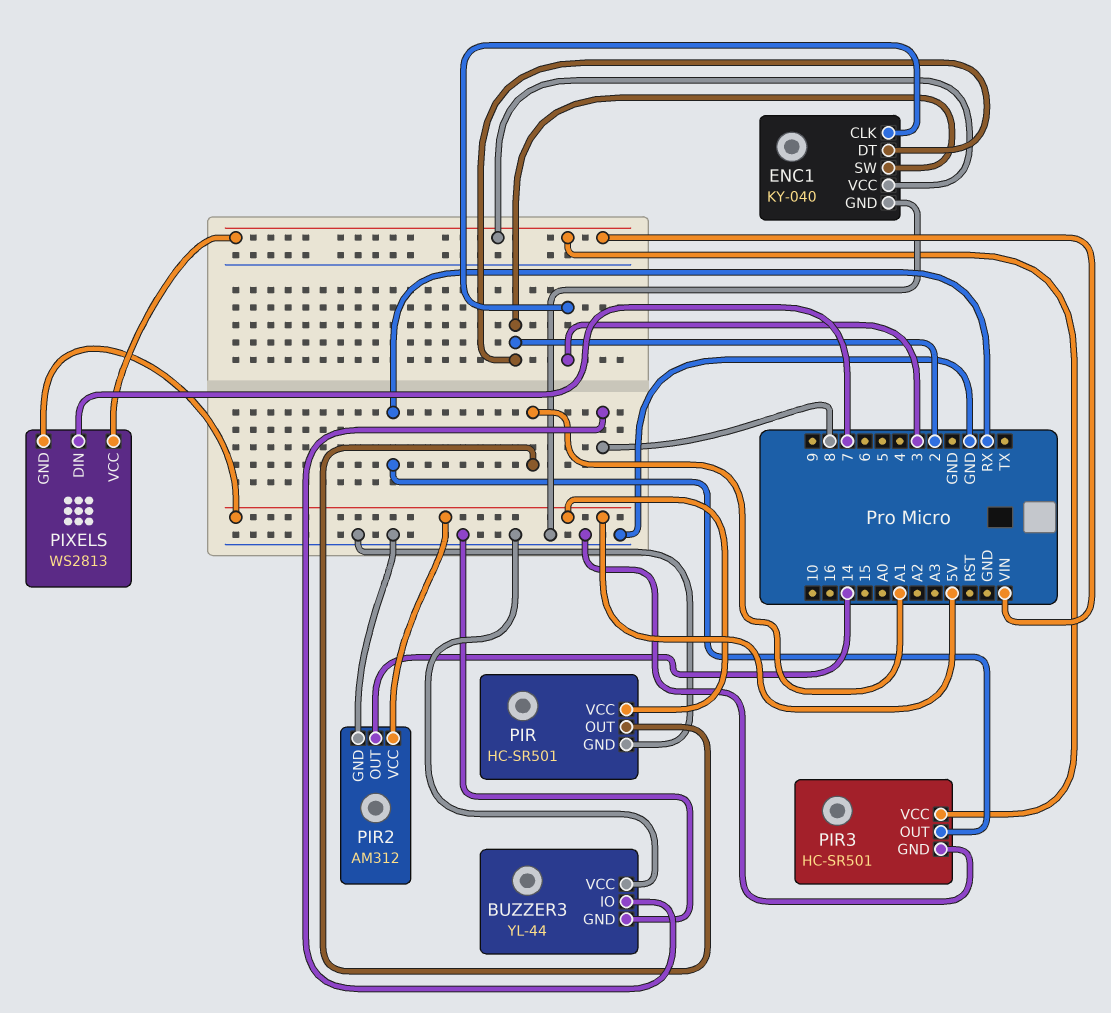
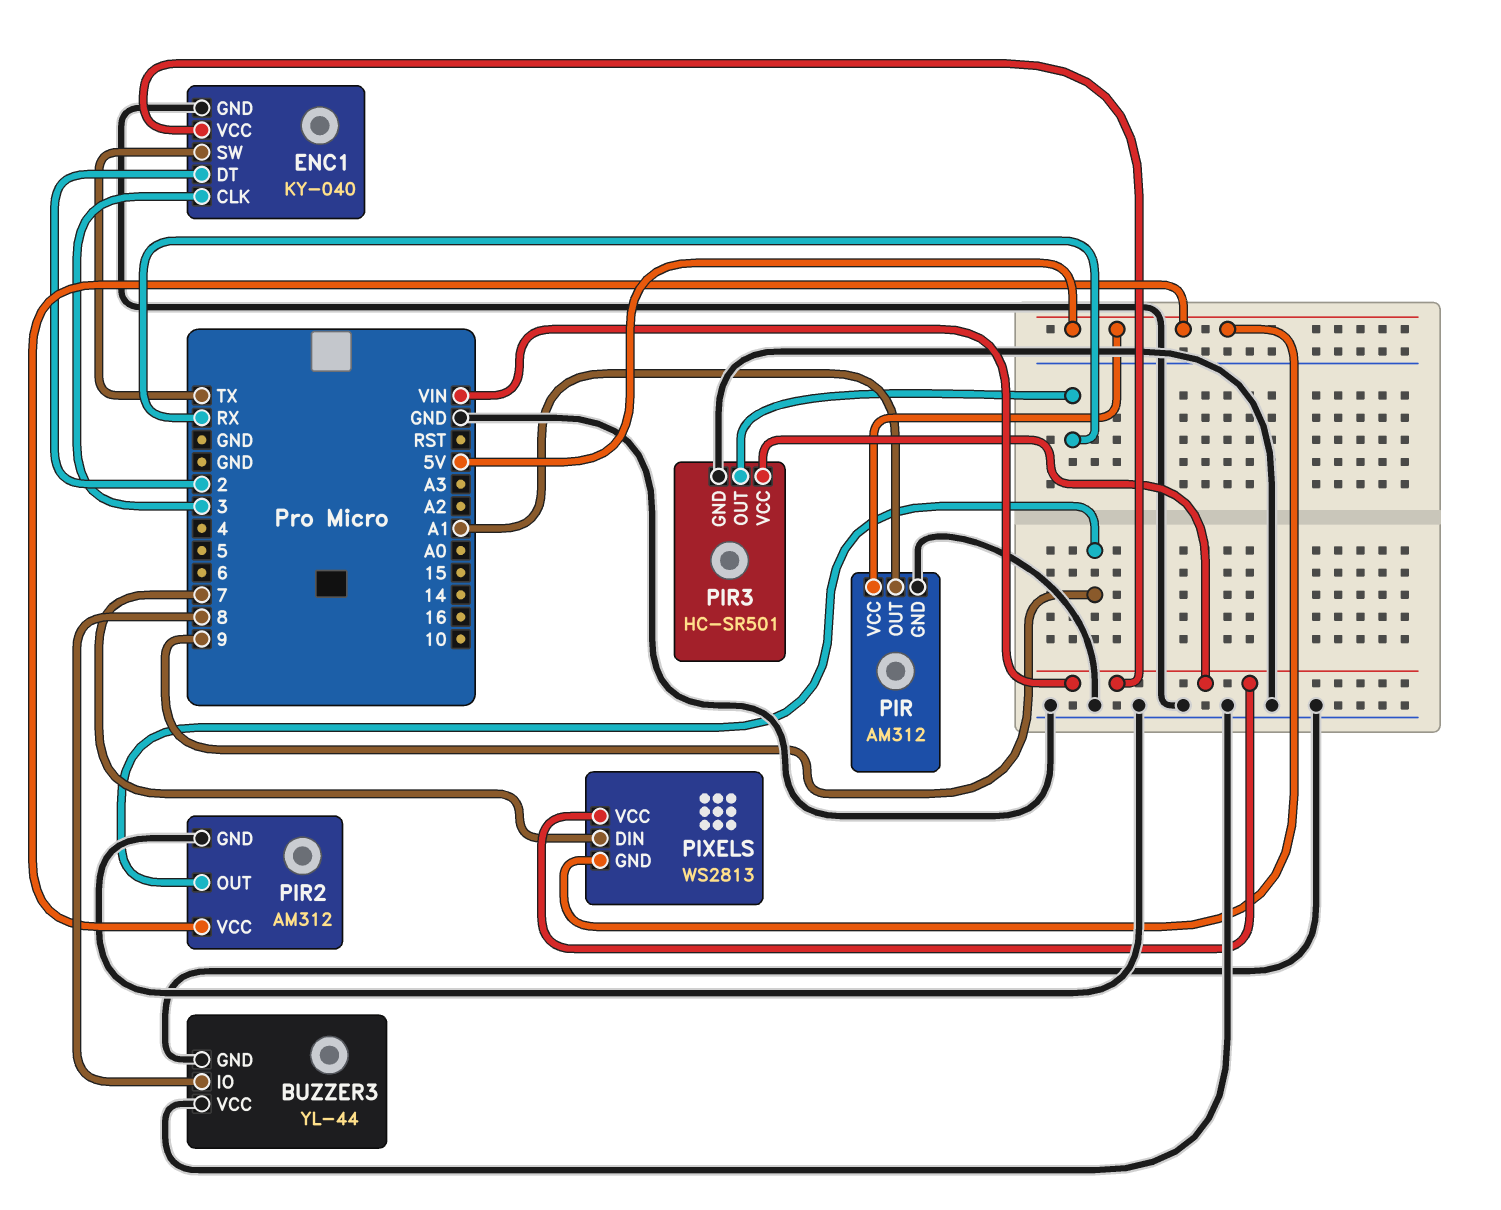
ENC1 pin SW: 2 -> TX
PIR: HC-SR501 -> AM312
PIR2 pin OUT: 14 -> 9

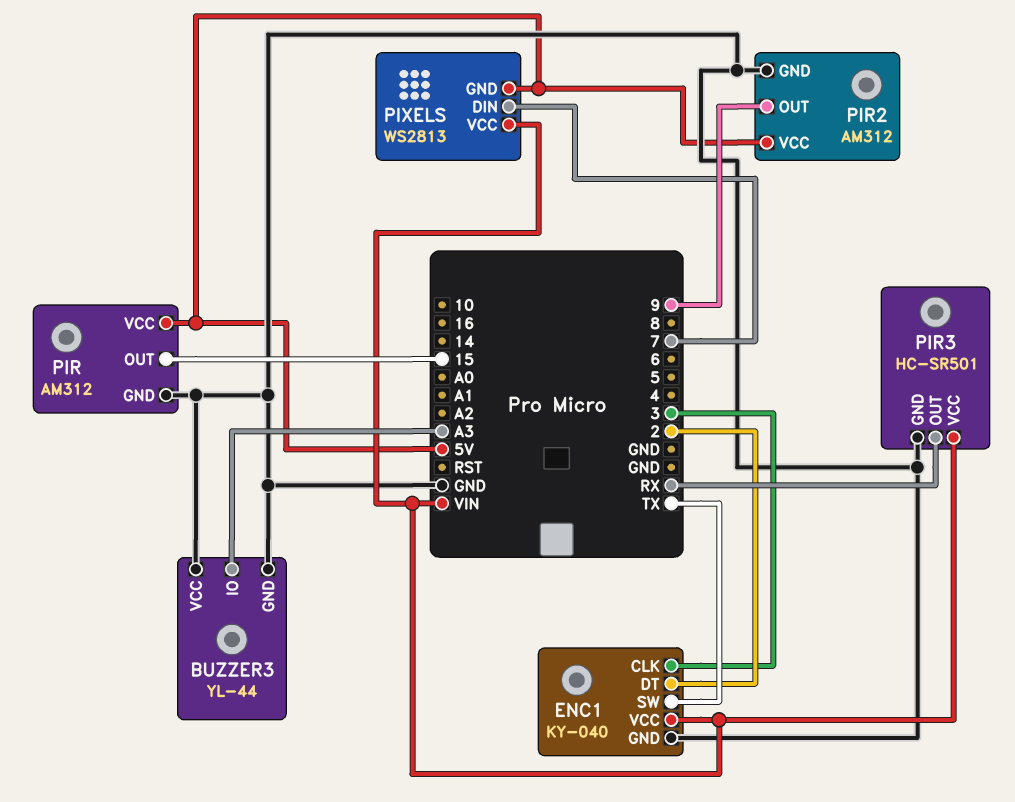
BUZZER3 pin IO: 8 -> A3
PIR pin OUT: A1 -> 15

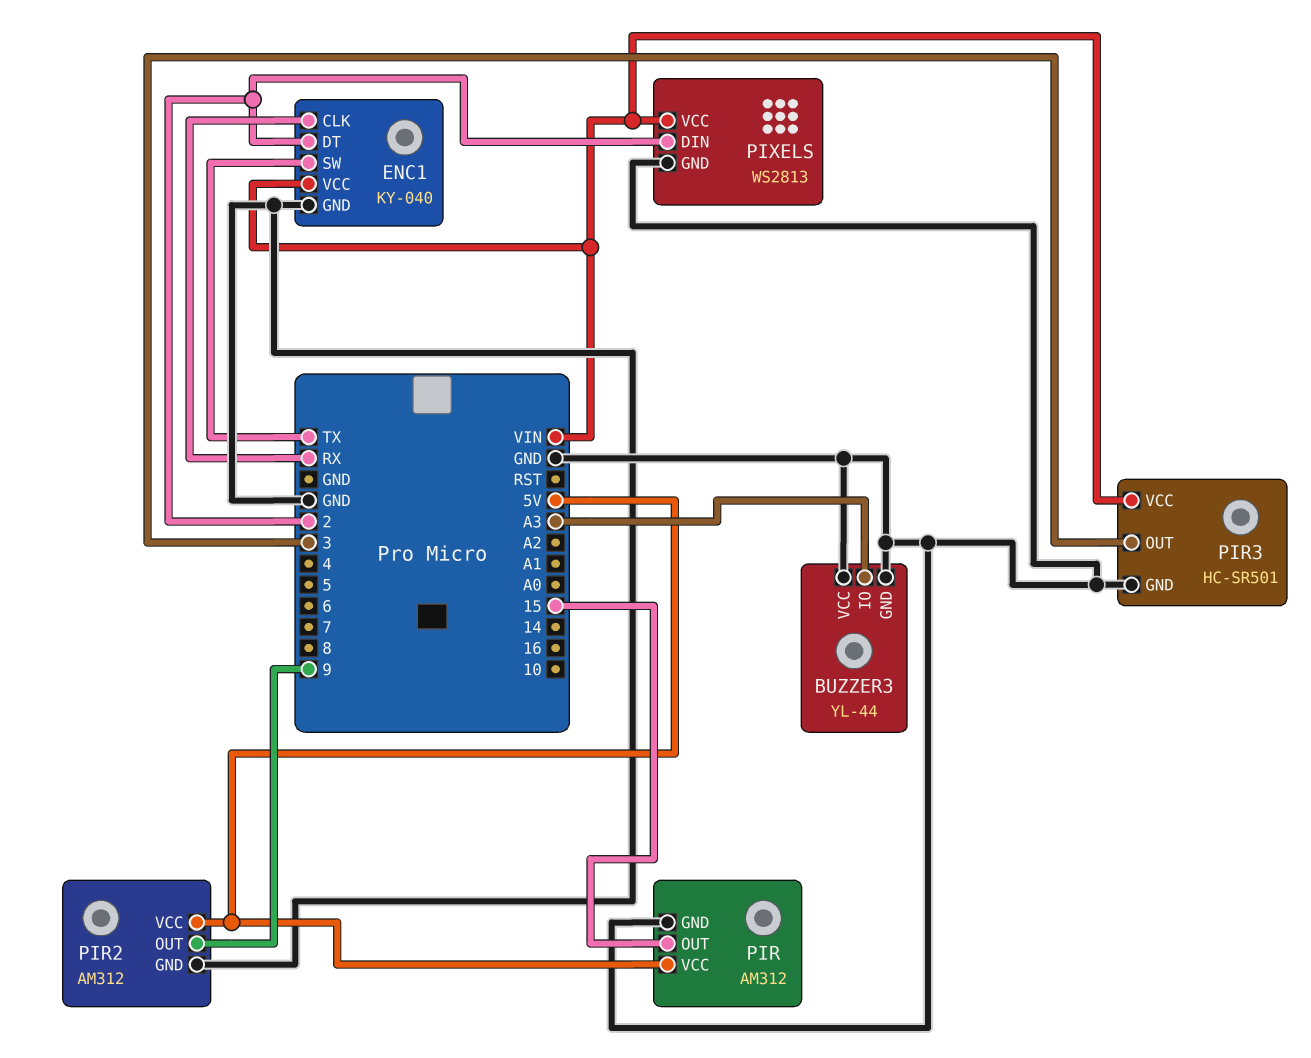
ENC1 pin CLK: 3 -> RX
PIR3 pin OUT: RX -> 3
PIXELS pin DIN: 7 -> 2
PIXELS pin GND: 5V -> GND

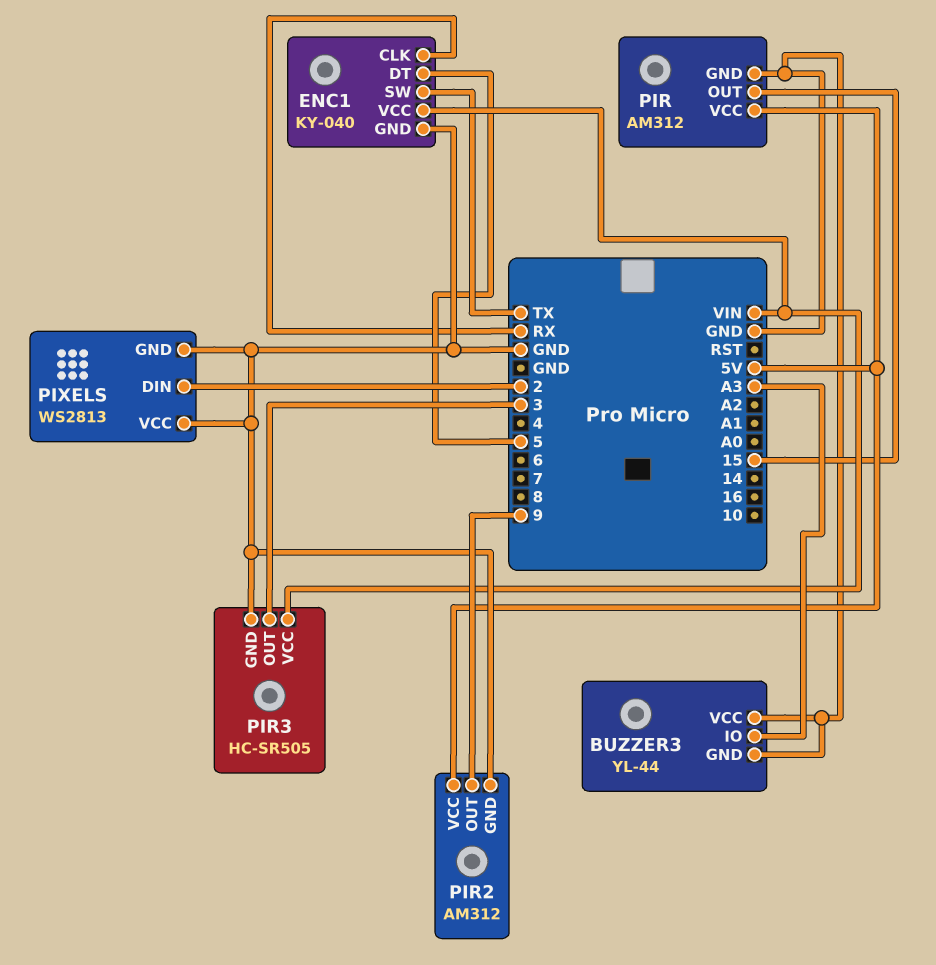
ENC1 pin DT: 2 -> 5
PIR3: HC-SR501 -> HC-SR505
PIXELS pin VCC: VIN -> GND

